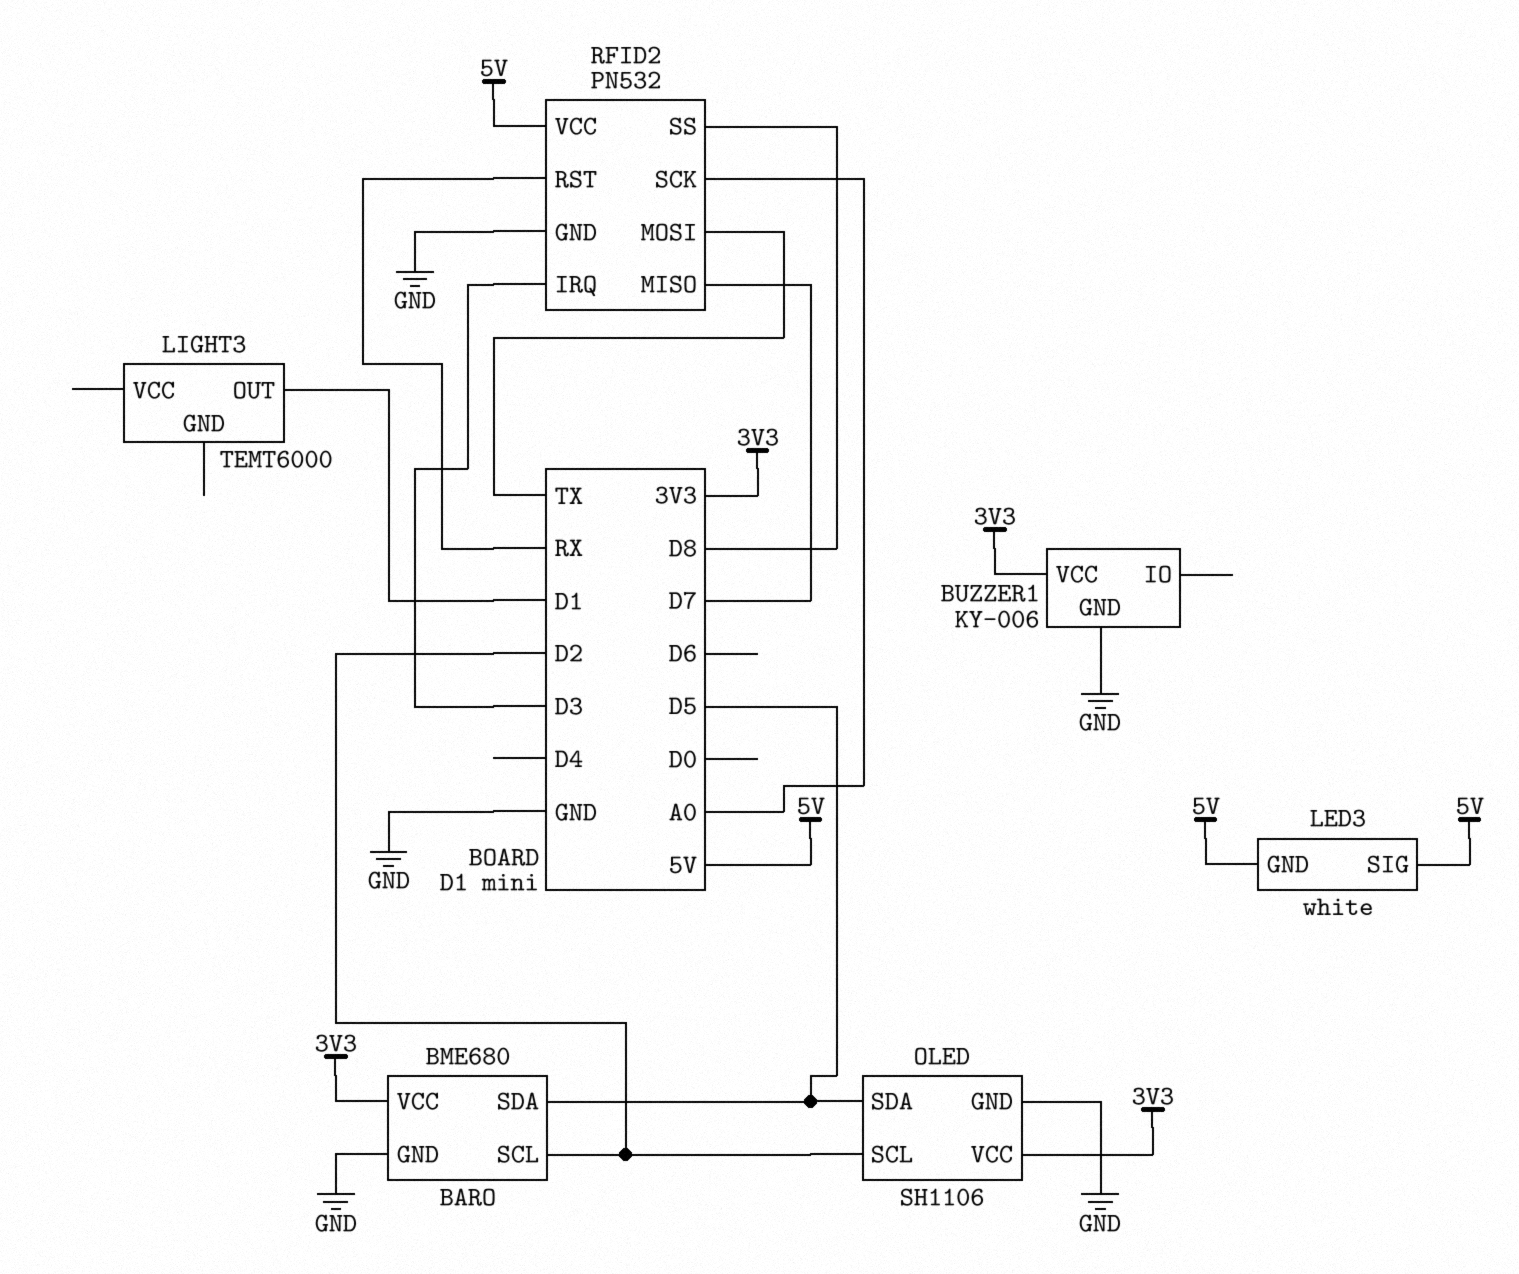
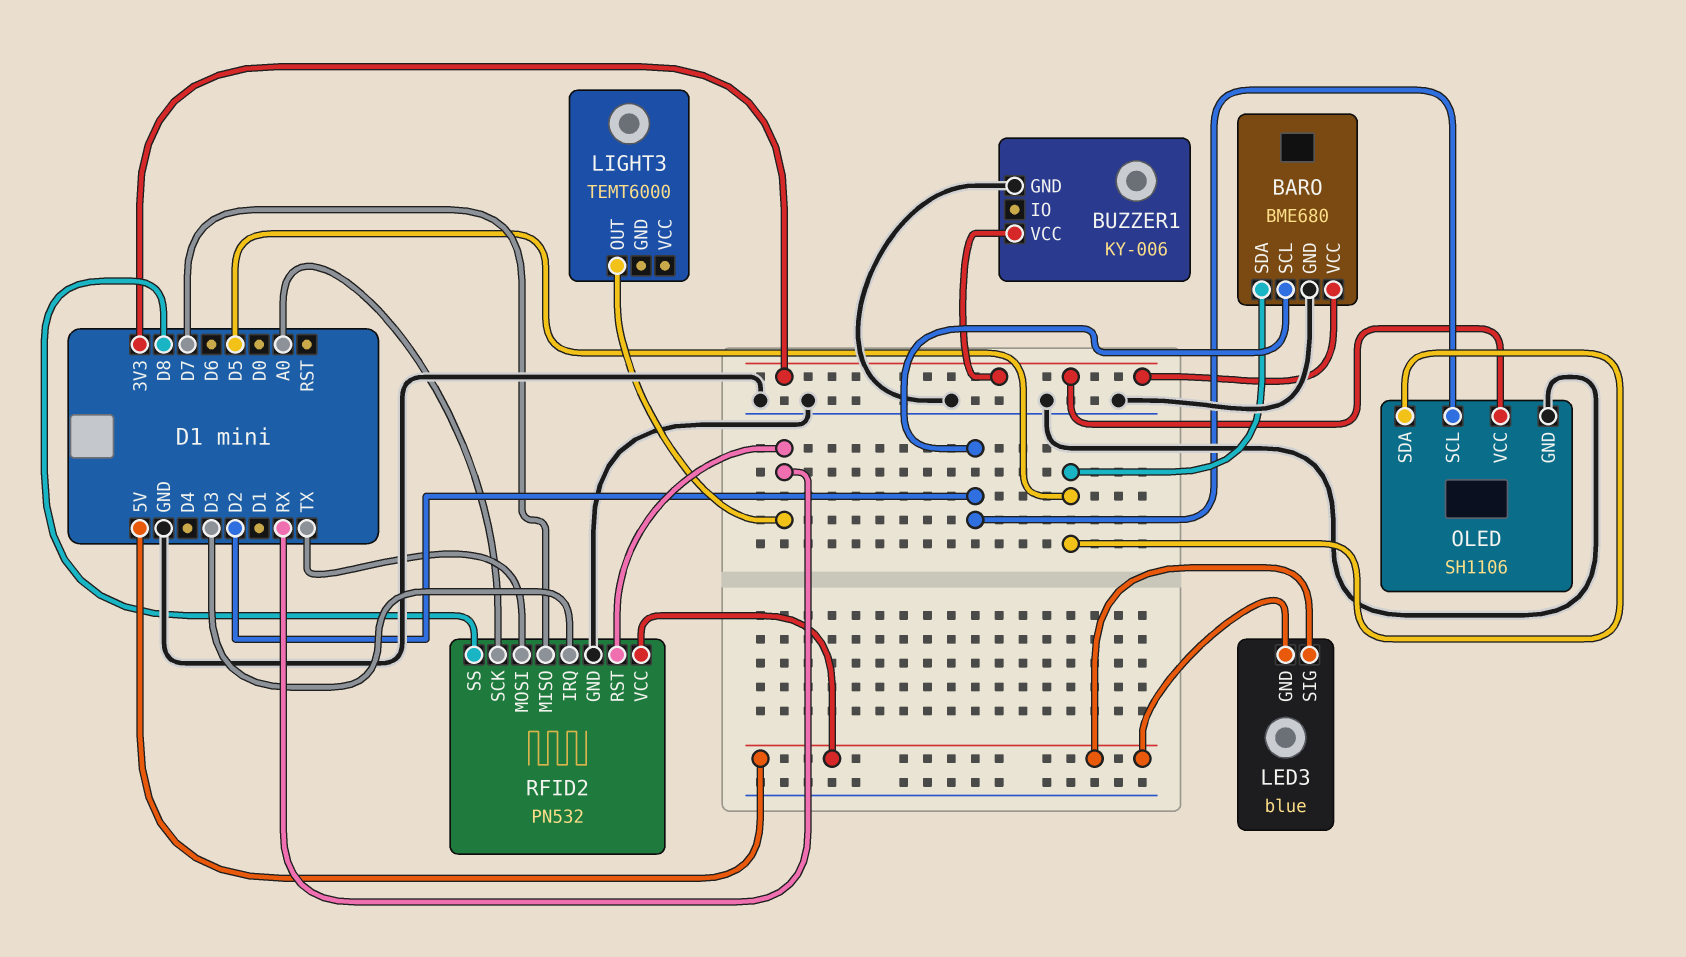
LED3: white -> blue
LIGHT3 pin OUT: D1 -> RX

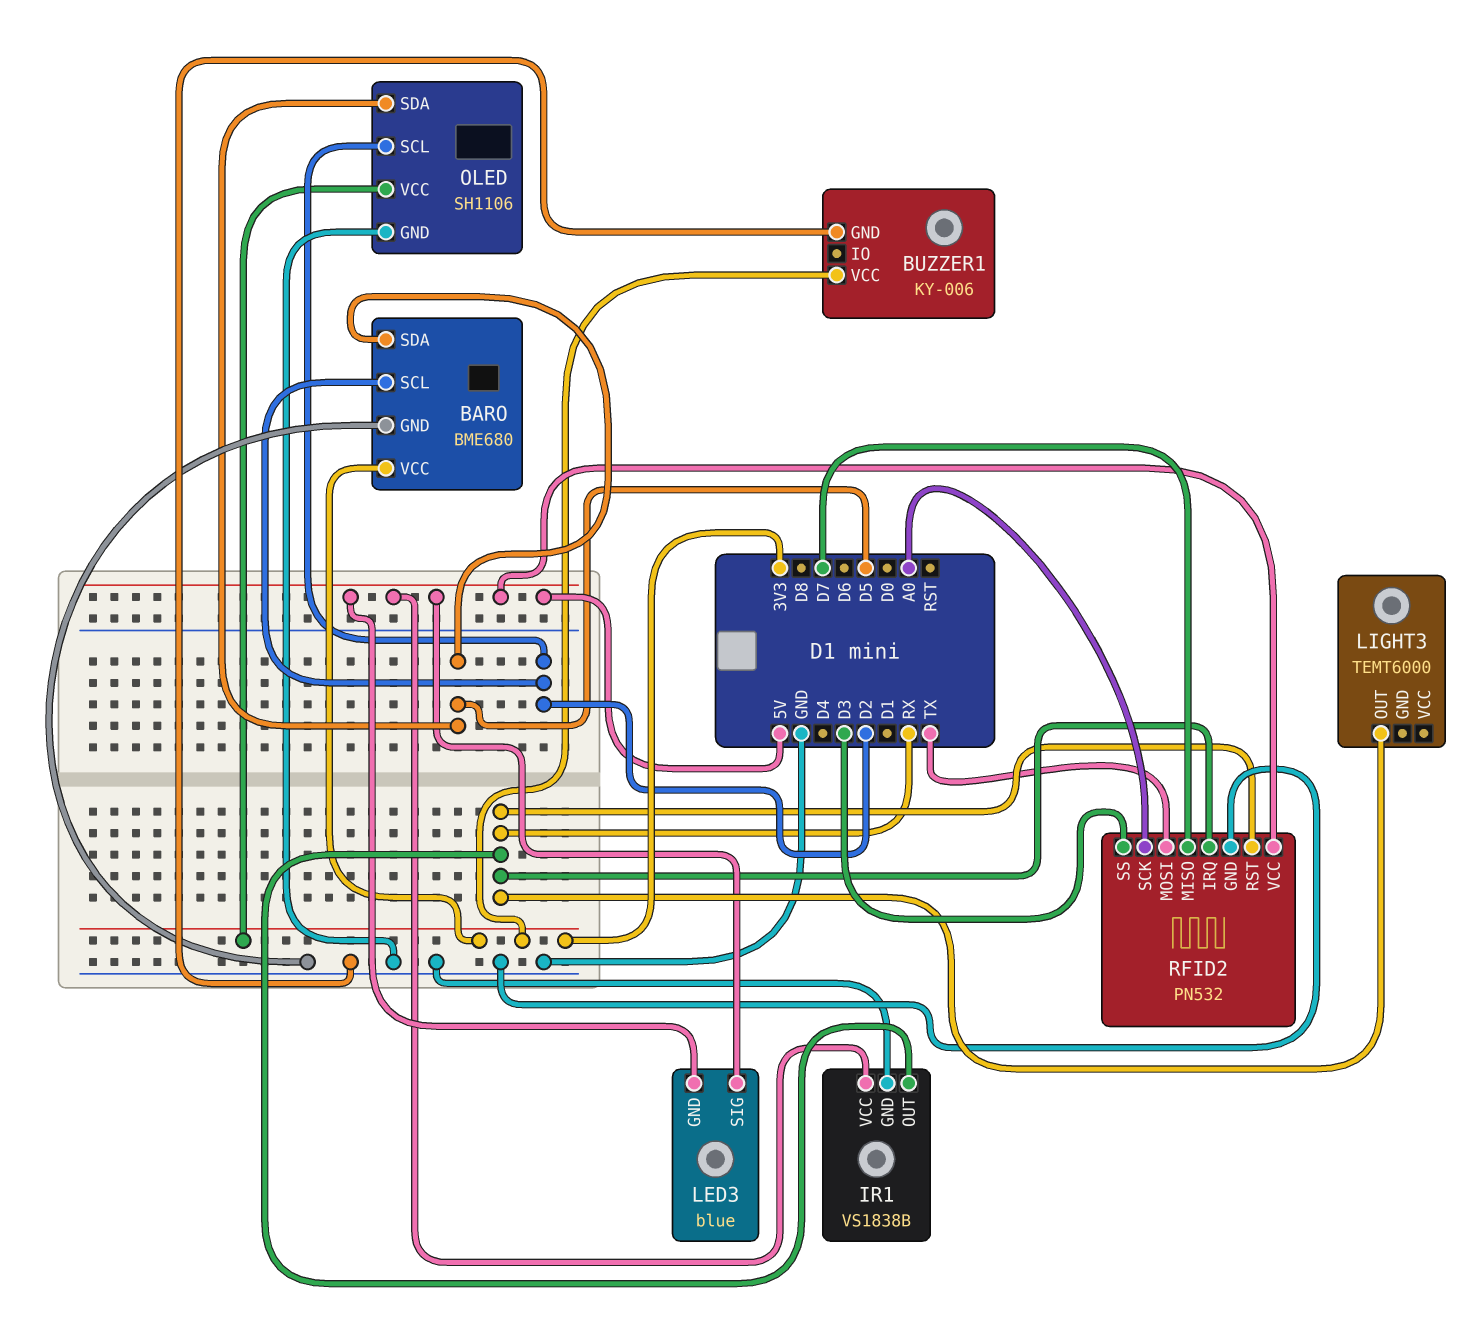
IR1: none -> VS1838B
IR1 pin GND: none -> GND
IR1 pin OUT: none -> RX
IR1 pin VCC: none -> 5V
RFID2 pin IRQ: D3 -> RX
RFID2 pin SS: D8 -> D3

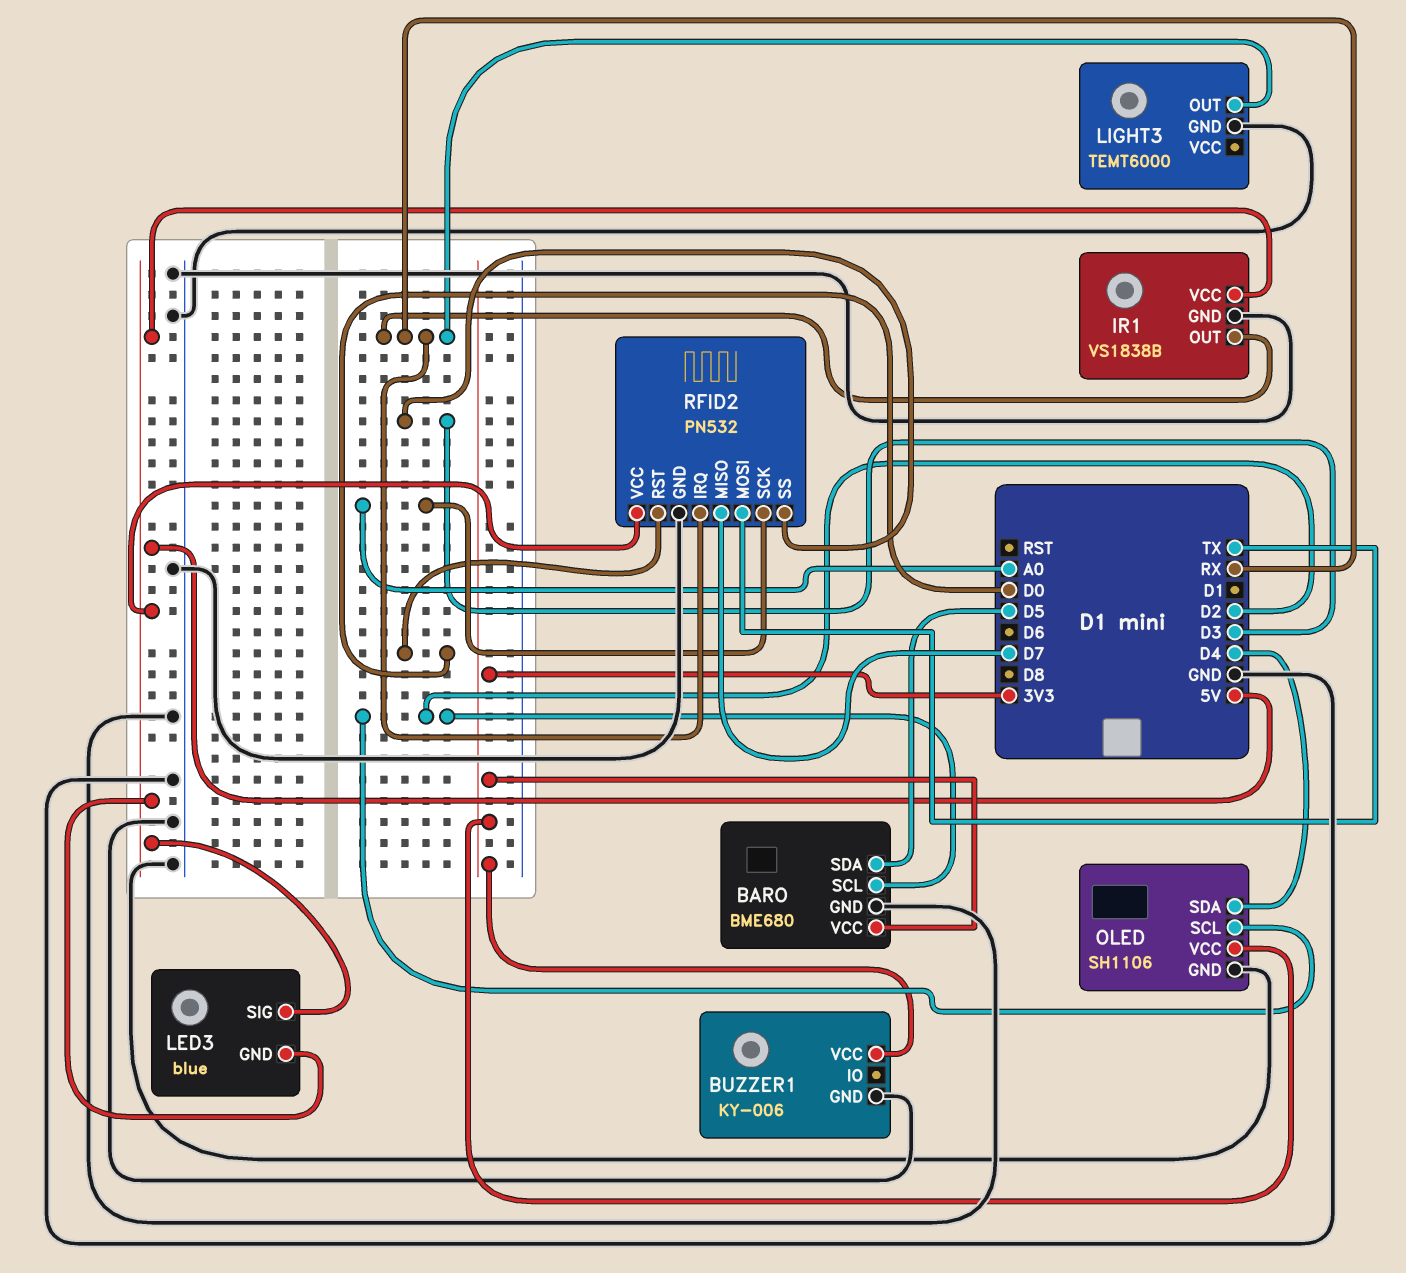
LIGHT3 pin GND: none -> GND
OLED pin SDA: D5 -> D4
RFID2 pin RST: RX -> D0

